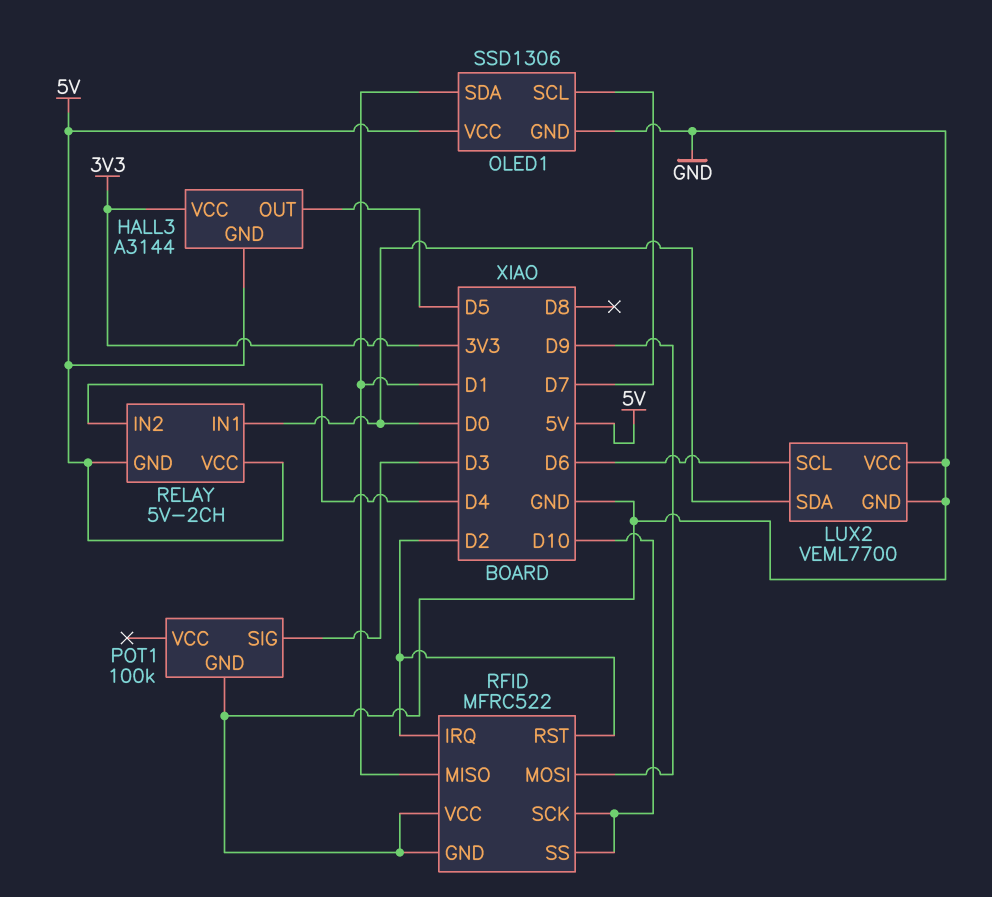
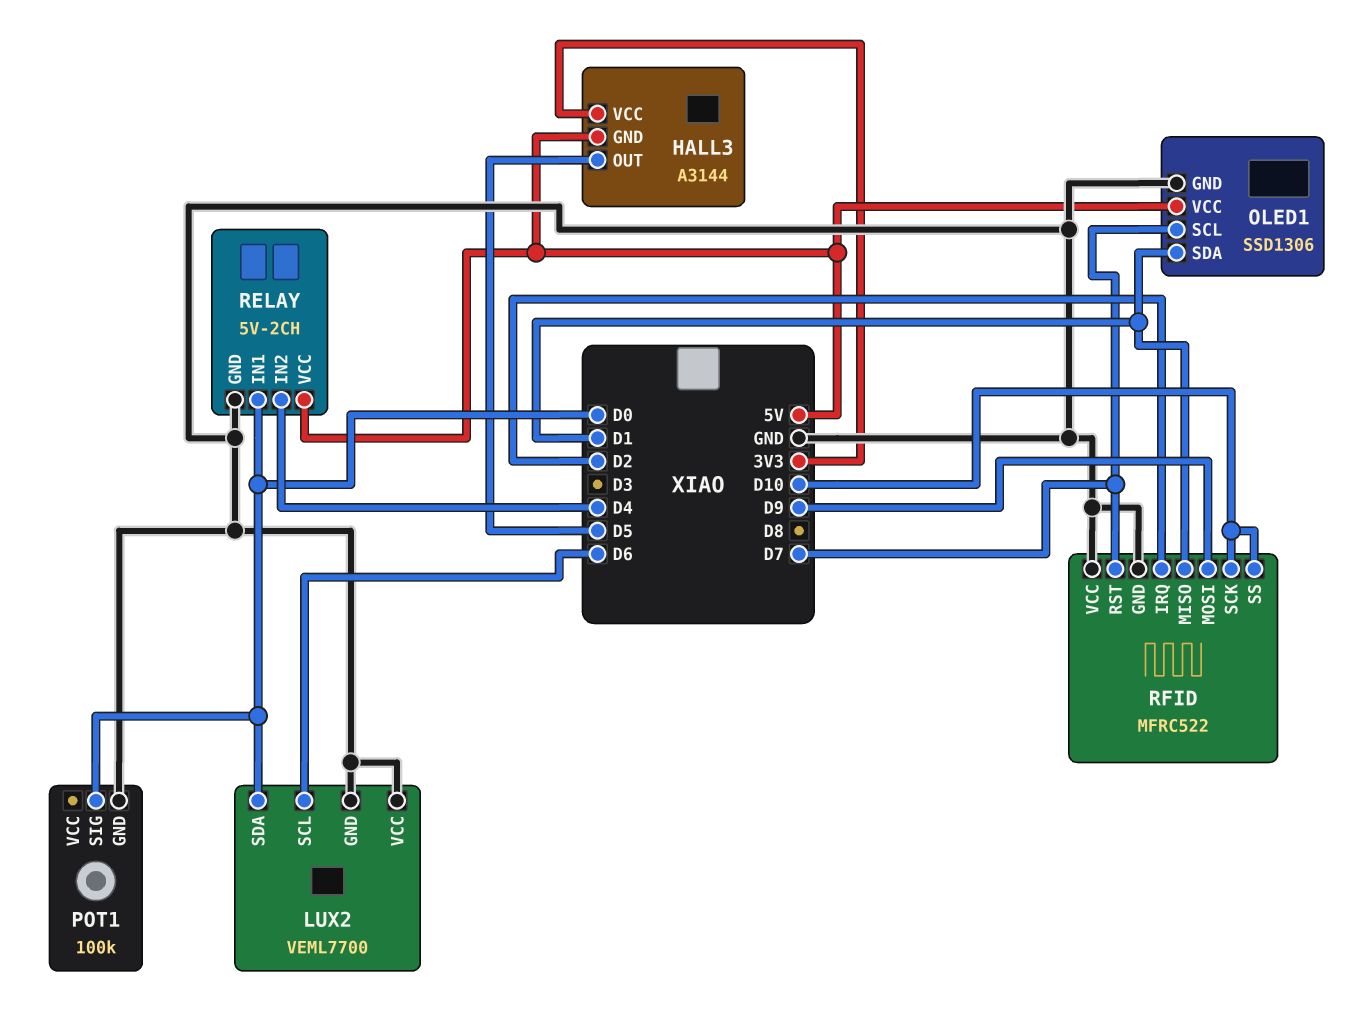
POT1 pin SIG: D3 -> D0
RELAY pin GND: 5V -> GND
RFID pin RST: D2 -> D7

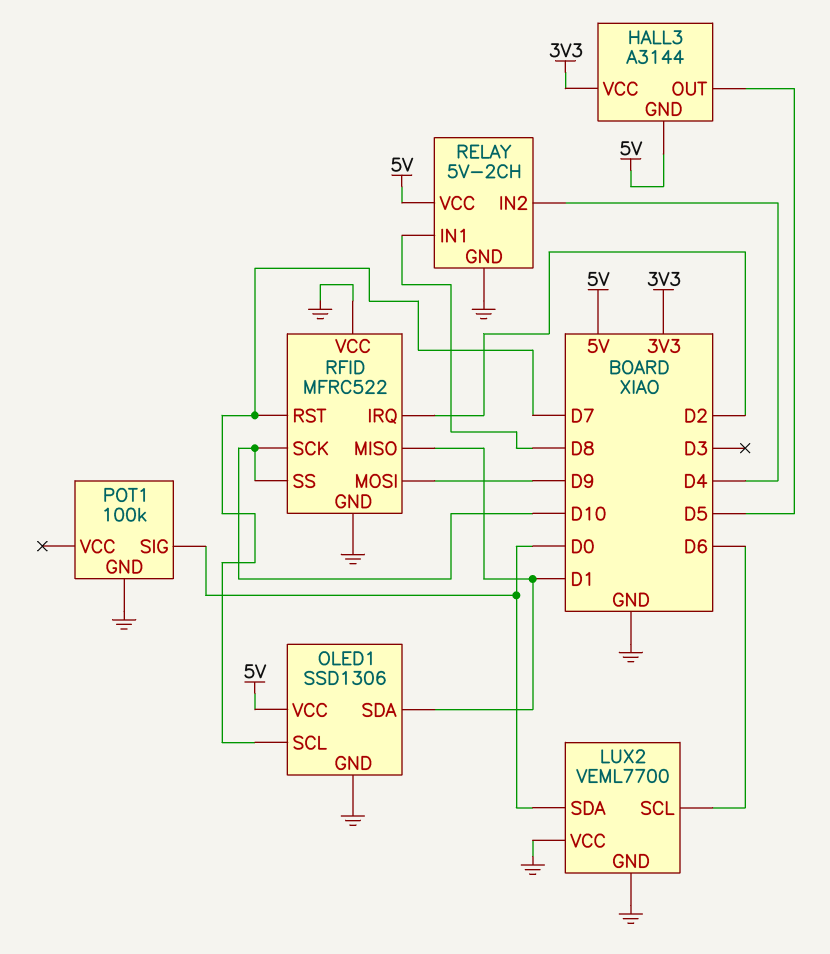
RELAY pin IN1: D0 -> D8

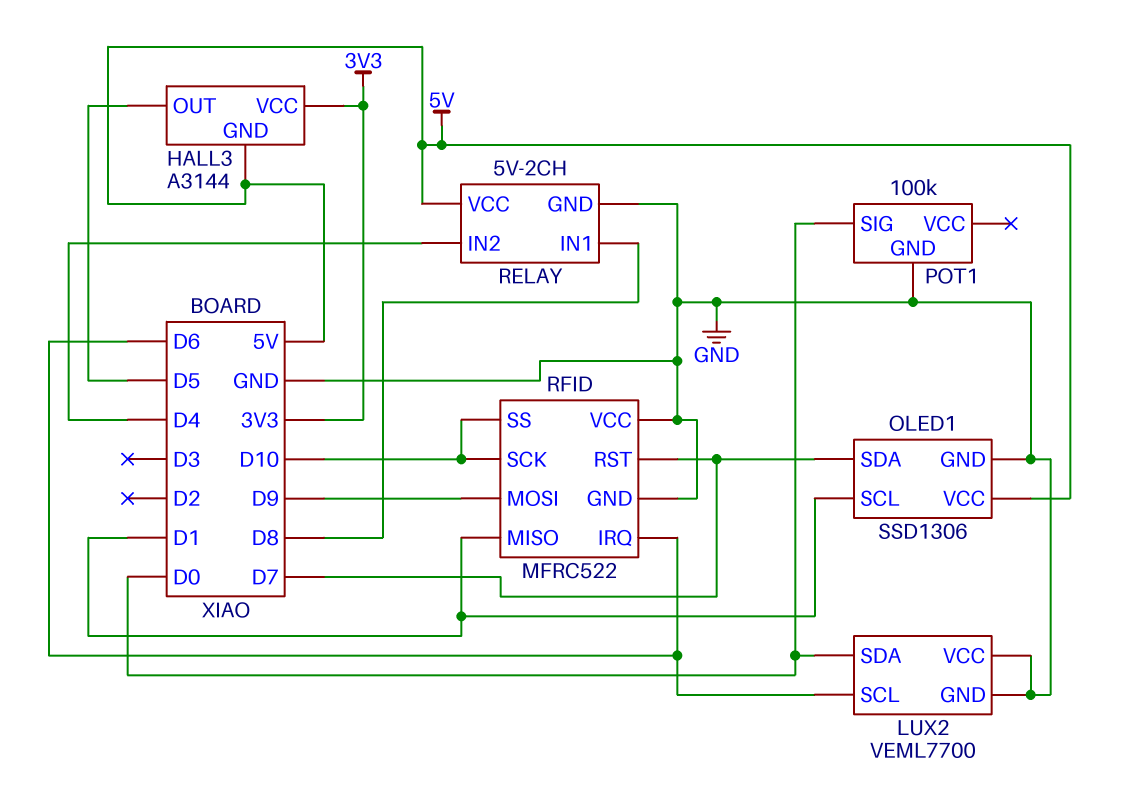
OLED1 pin SCL: D7 -> D1
OLED1 pin SDA: D1 -> D7
RFID pin IRQ: D2 -> D6

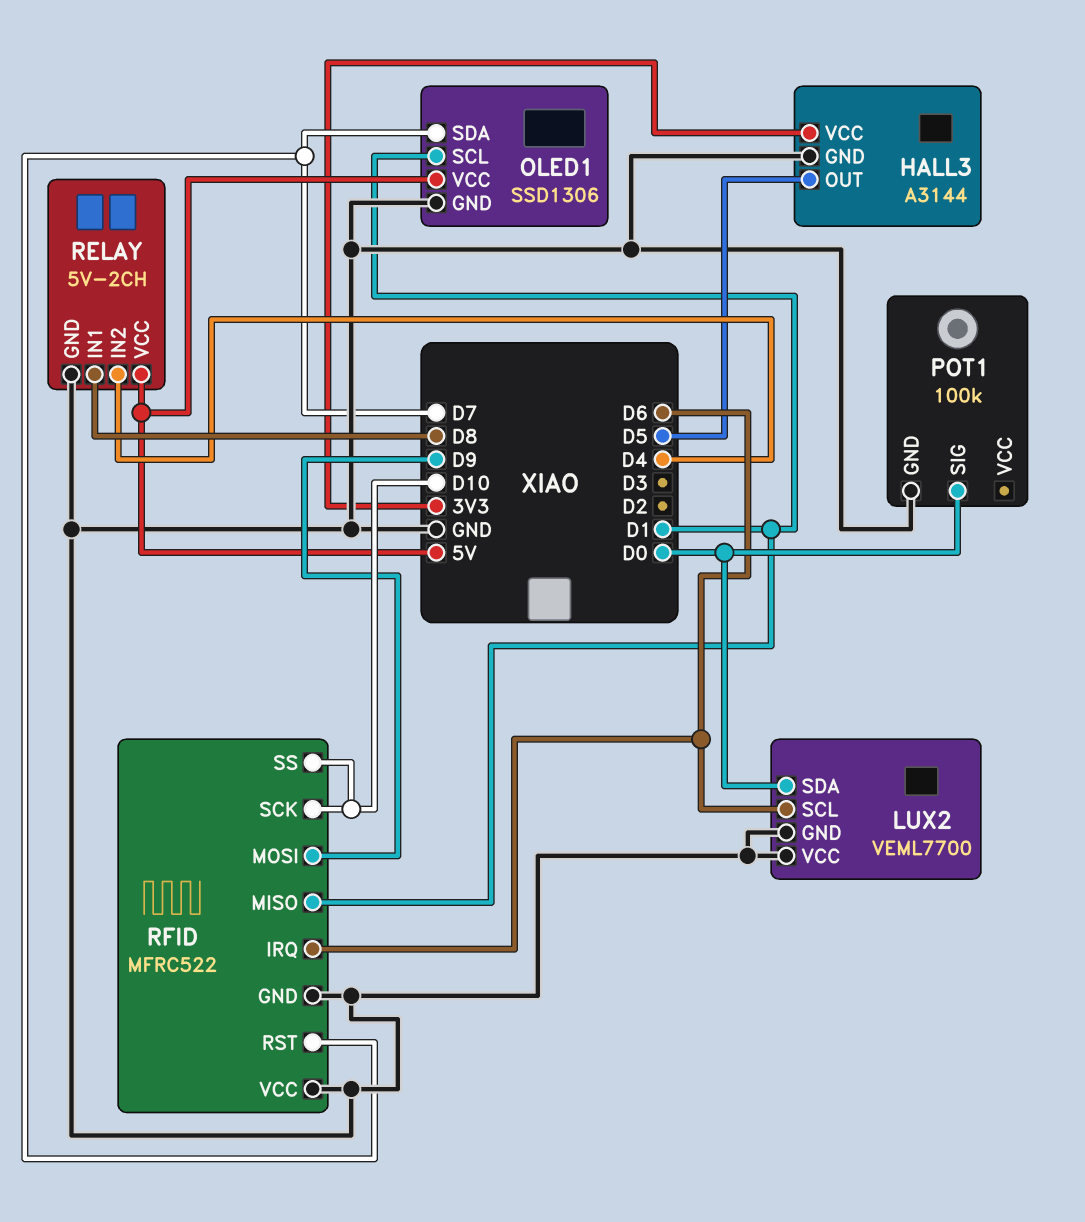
HALL3 pin GND: 5V -> GND

